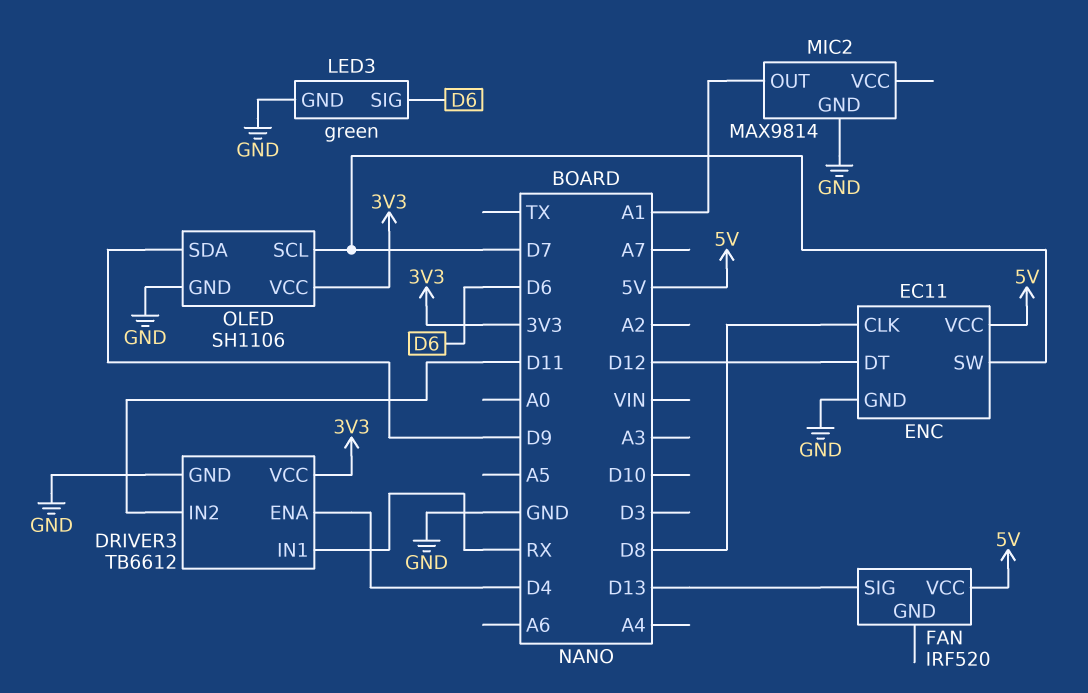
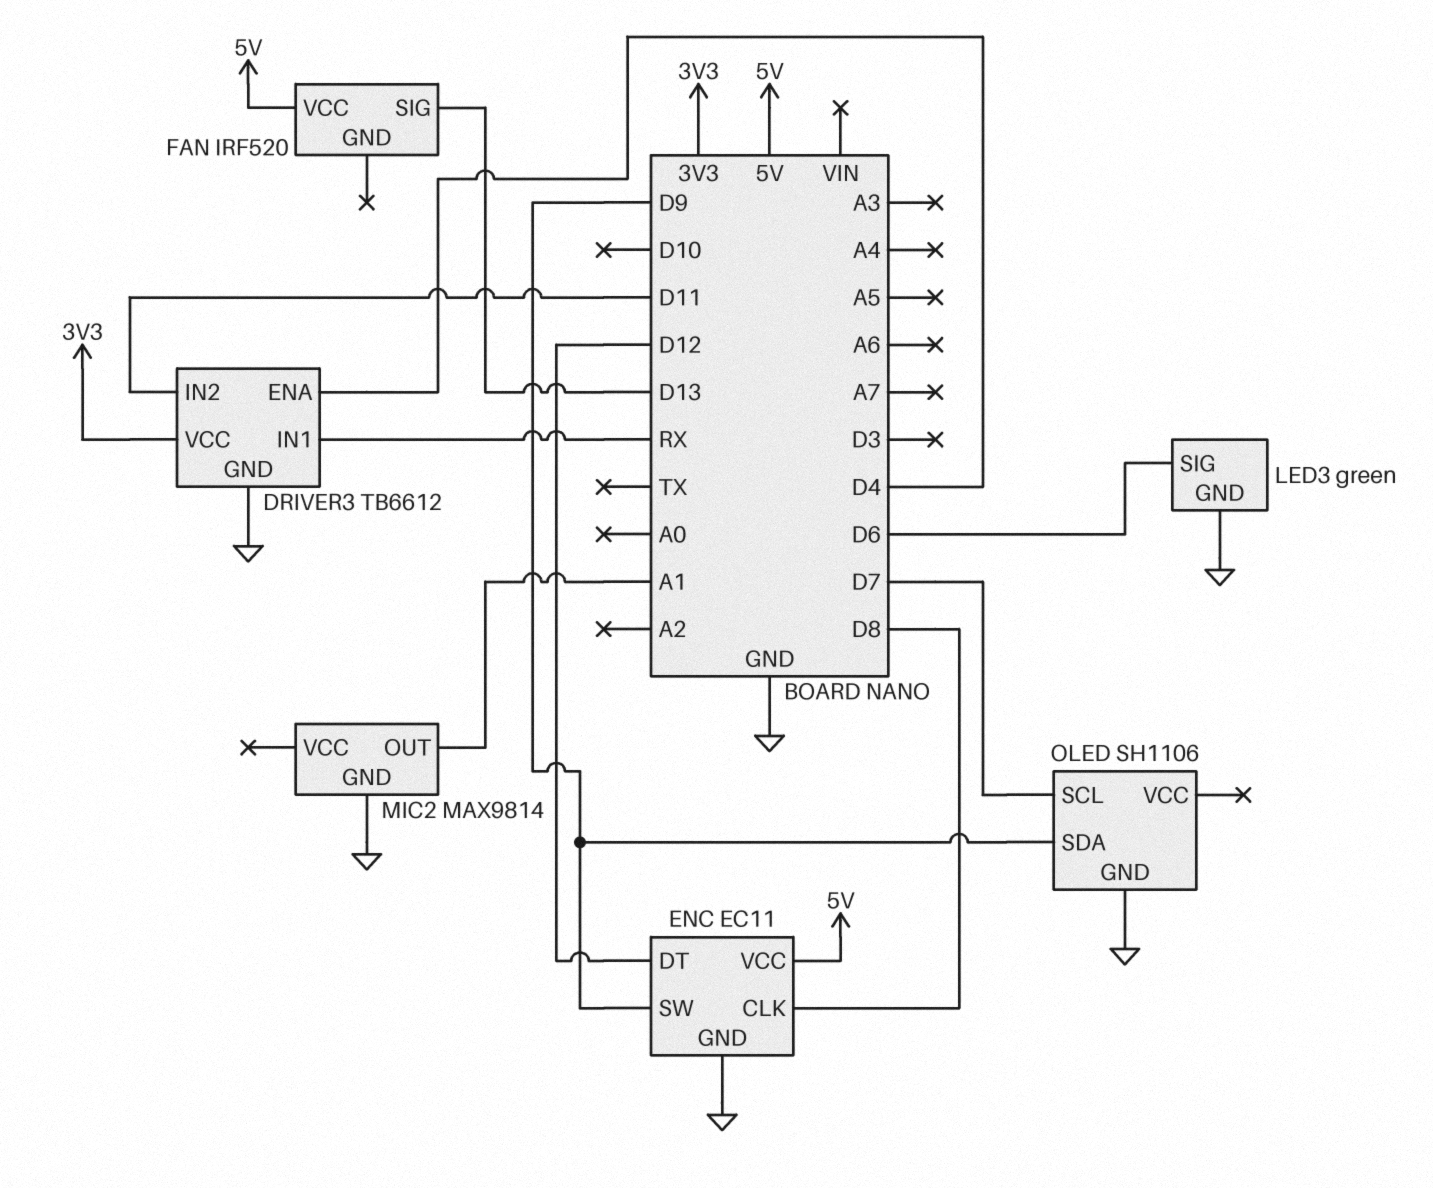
ENC pin SW: D7 -> D9
OLED pin VCC: 3V3 -> none

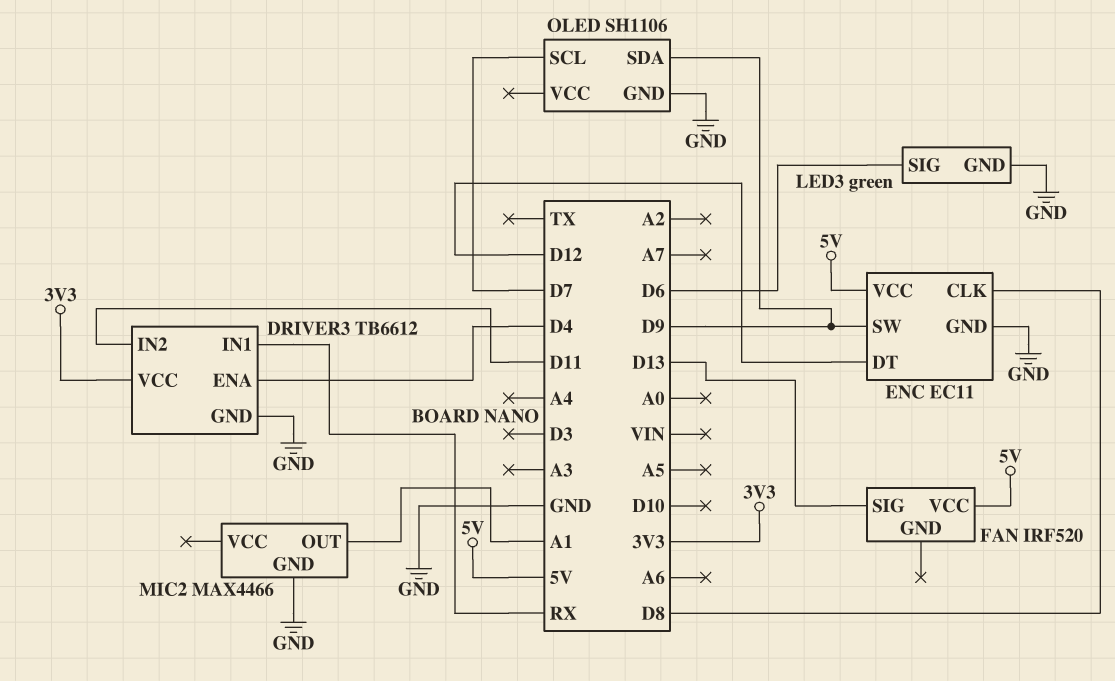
MIC2: MAX9814 -> MAX4466

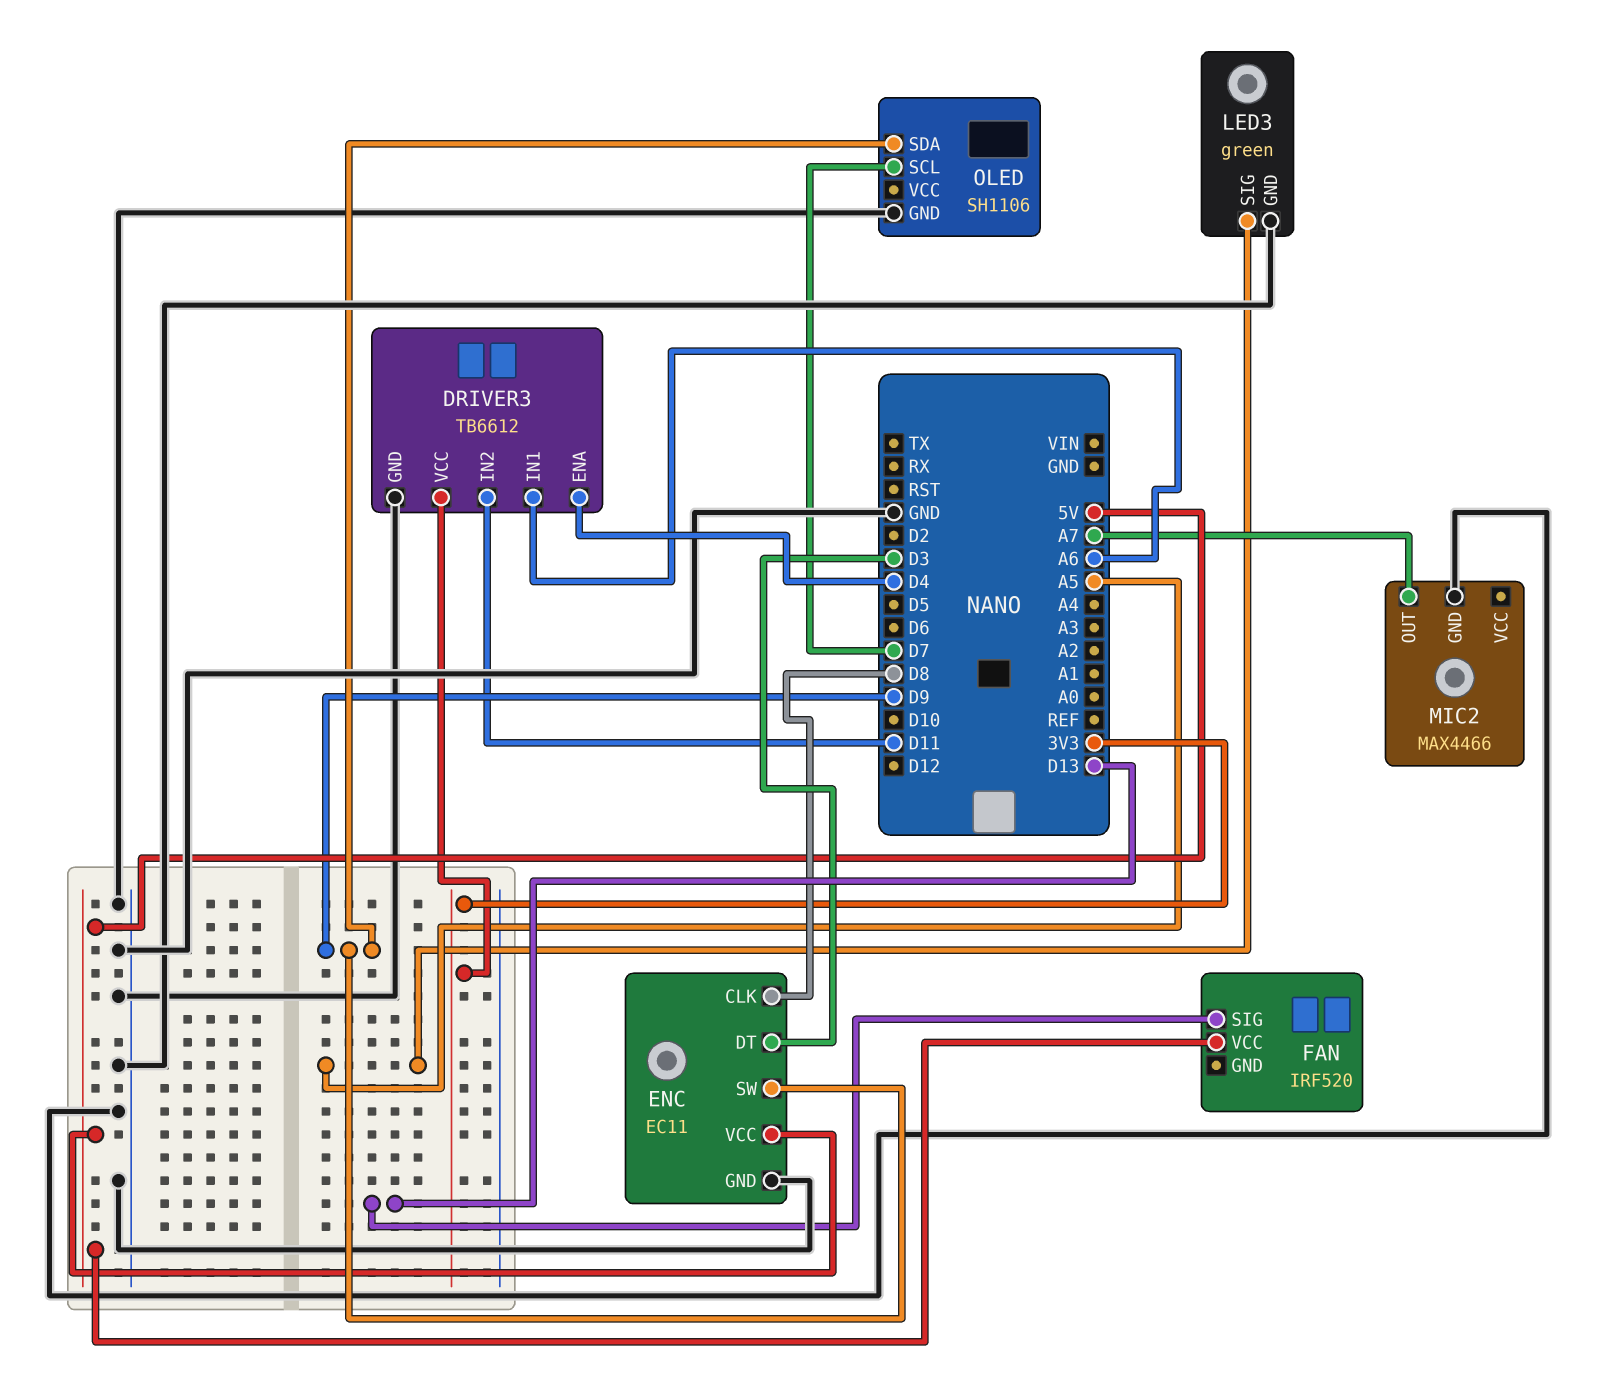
DRIVER3 pin IN1: RX -> A6
ENC pin DT: D12 -> D3
LED3 pin SIG: D6 -> A5
MIC2 pin OUT: A1 -> A7

